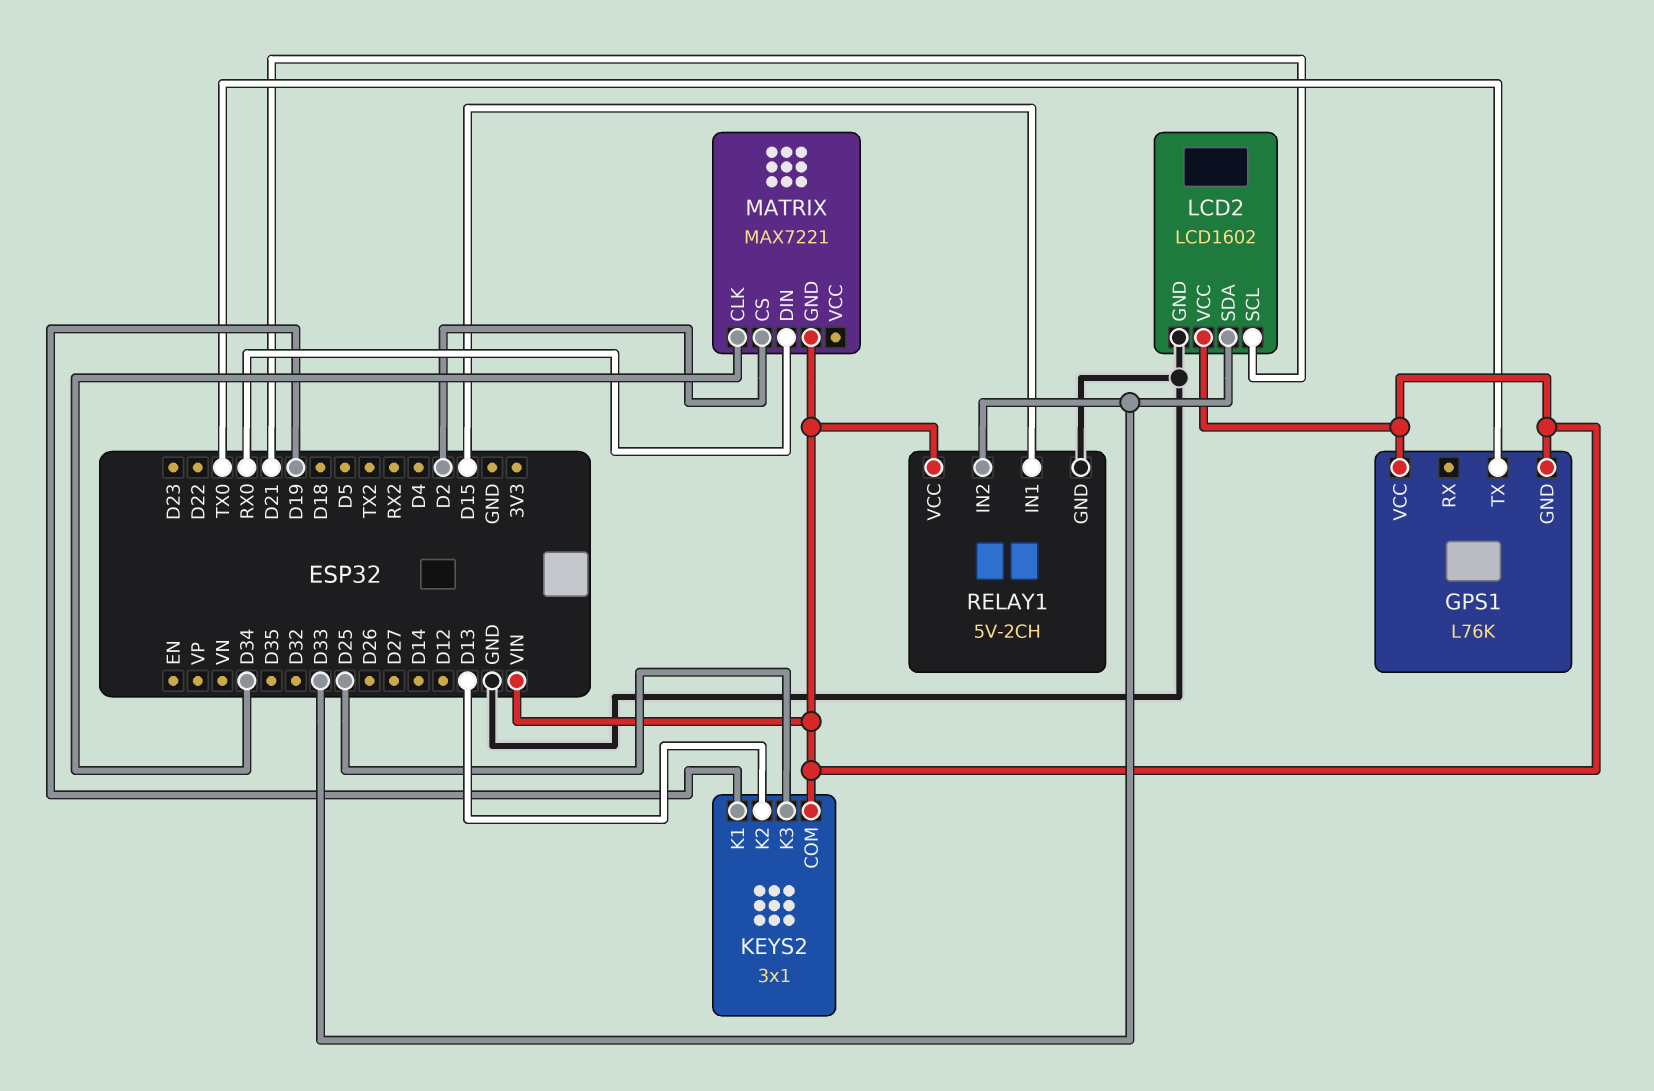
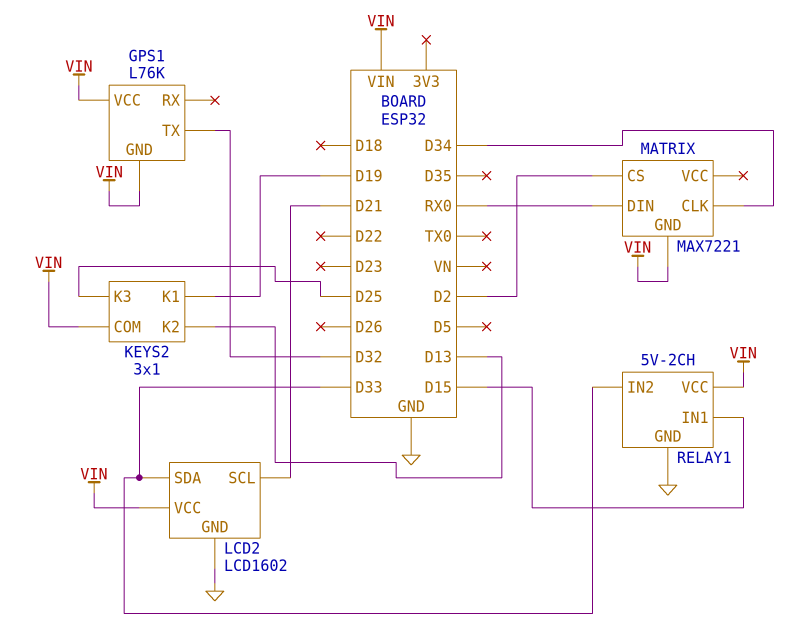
GPS1 pin TX: TX0 -> D32

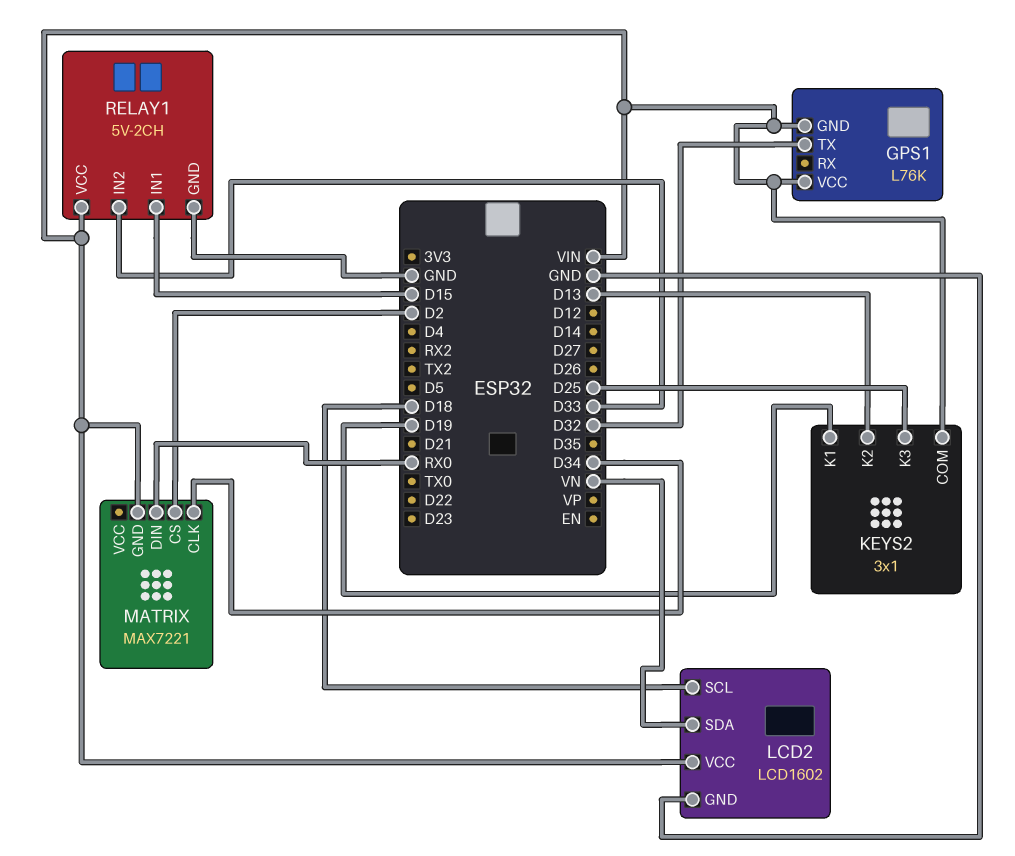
LCD2 pin SCL: D21 -> D18
LCD2 pin SDA: D33 -> VN

